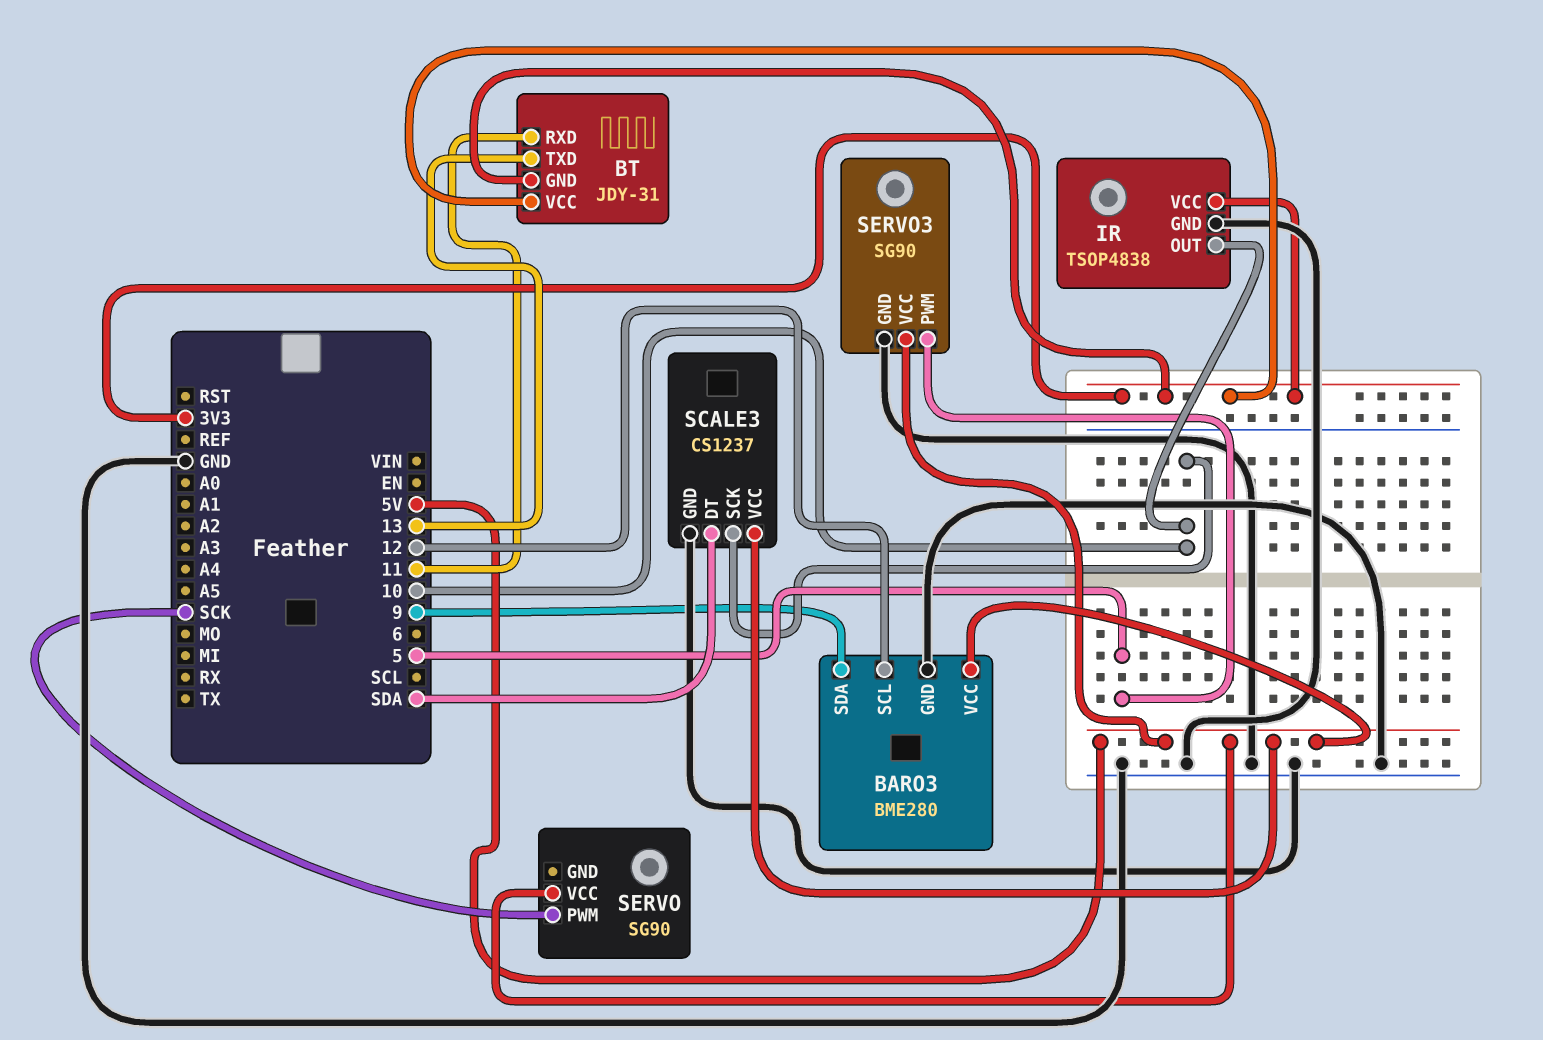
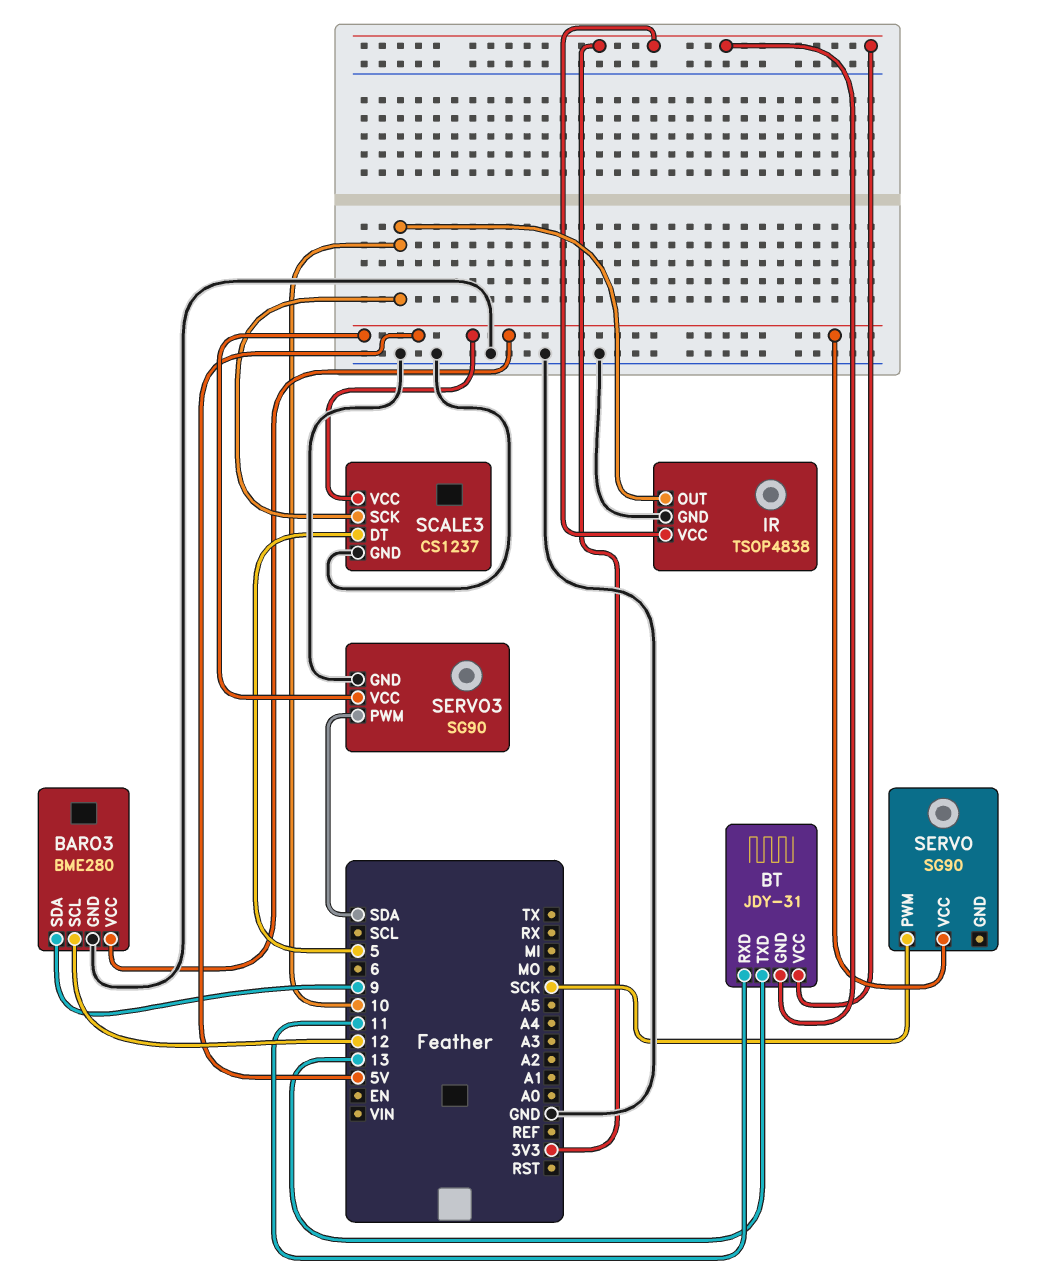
SCALE3 pin DT: SDA -> 5
SERVO3 pin PWM: 5 -> SDA

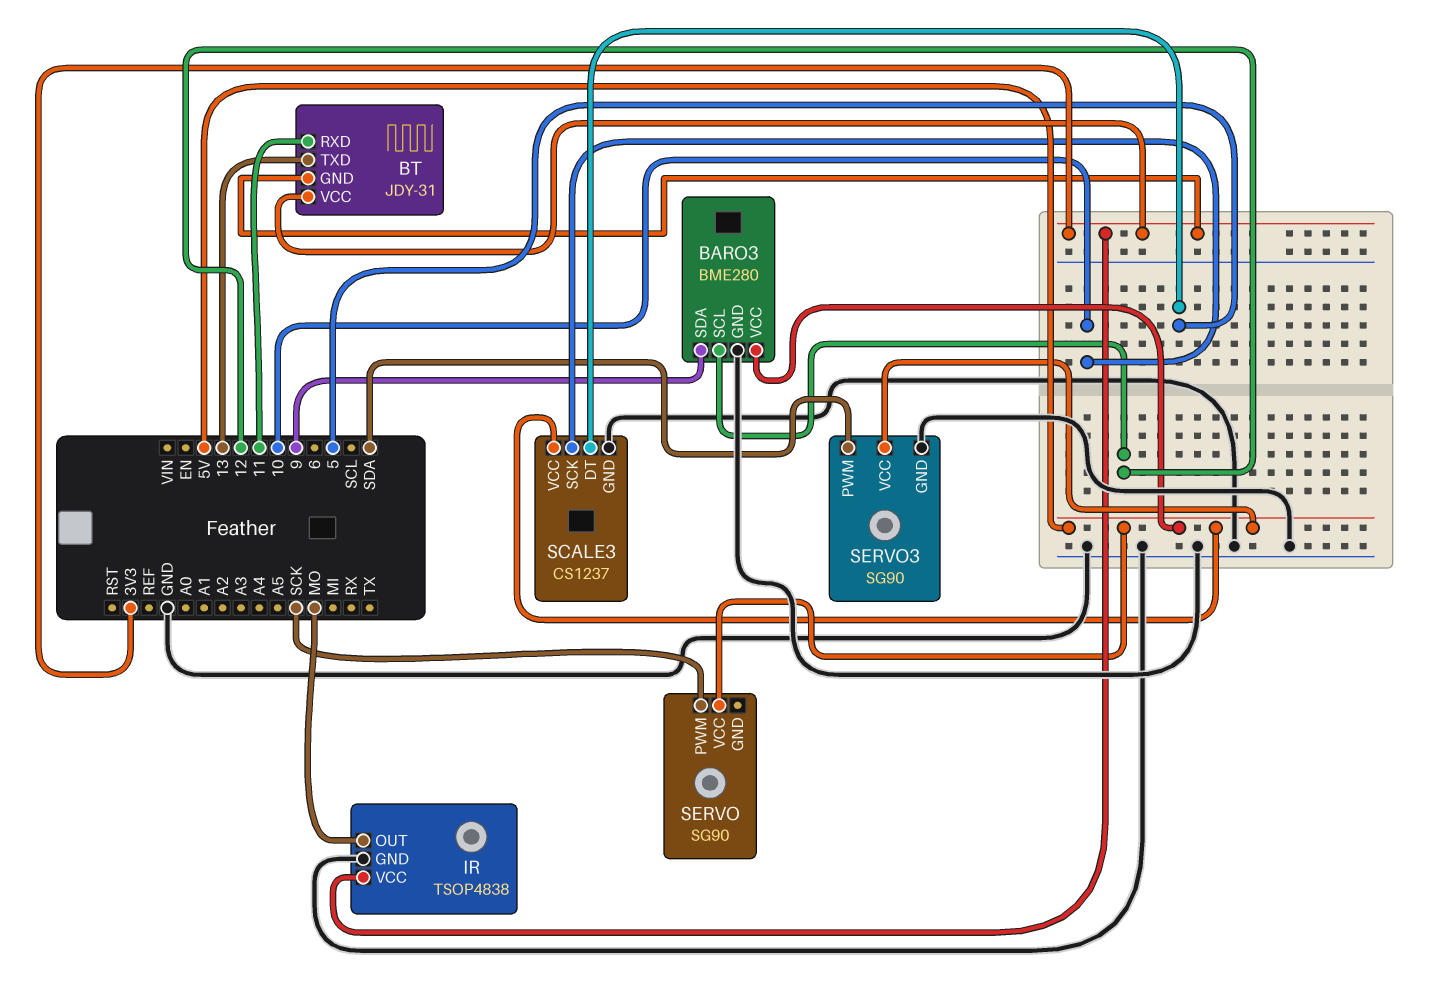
IR pin OUT: 10 -> MO

